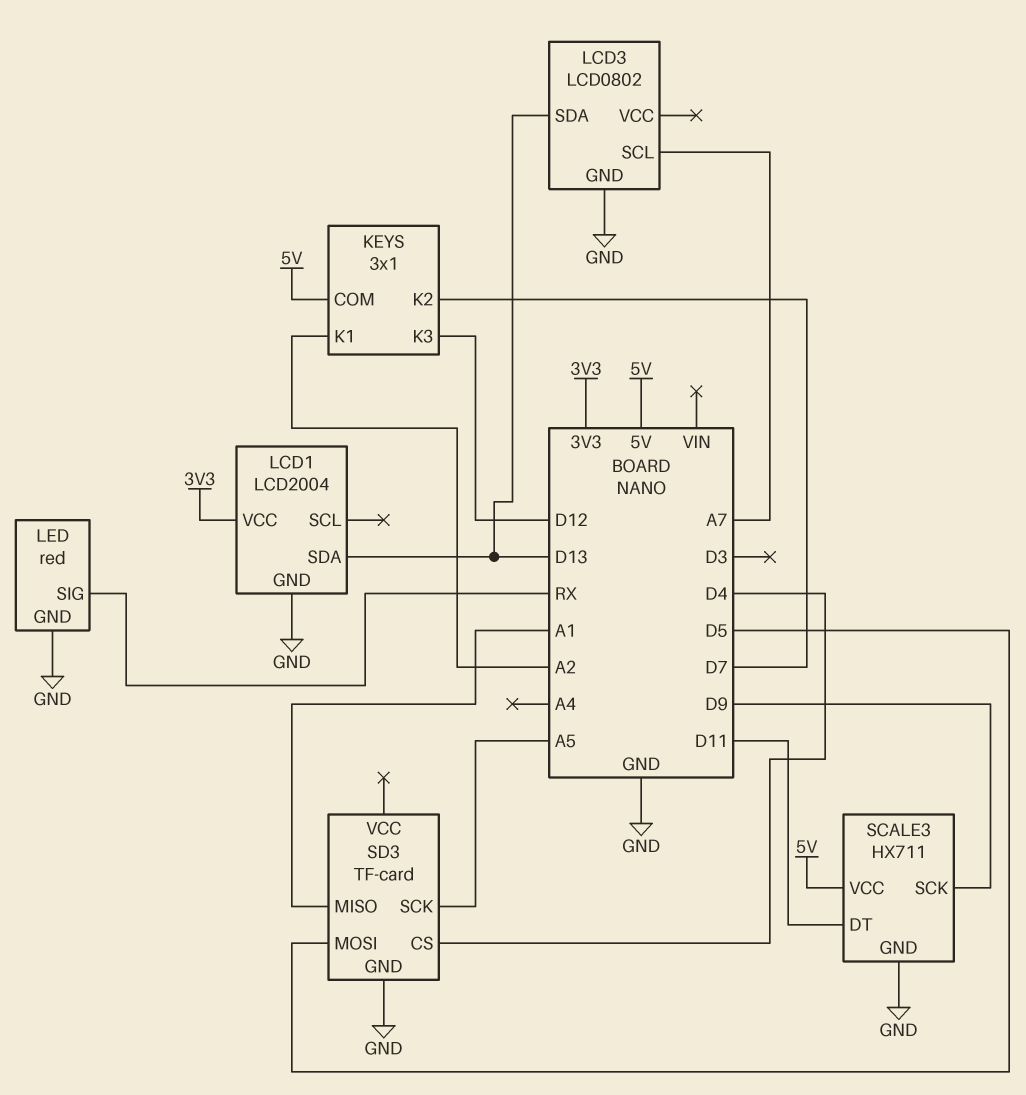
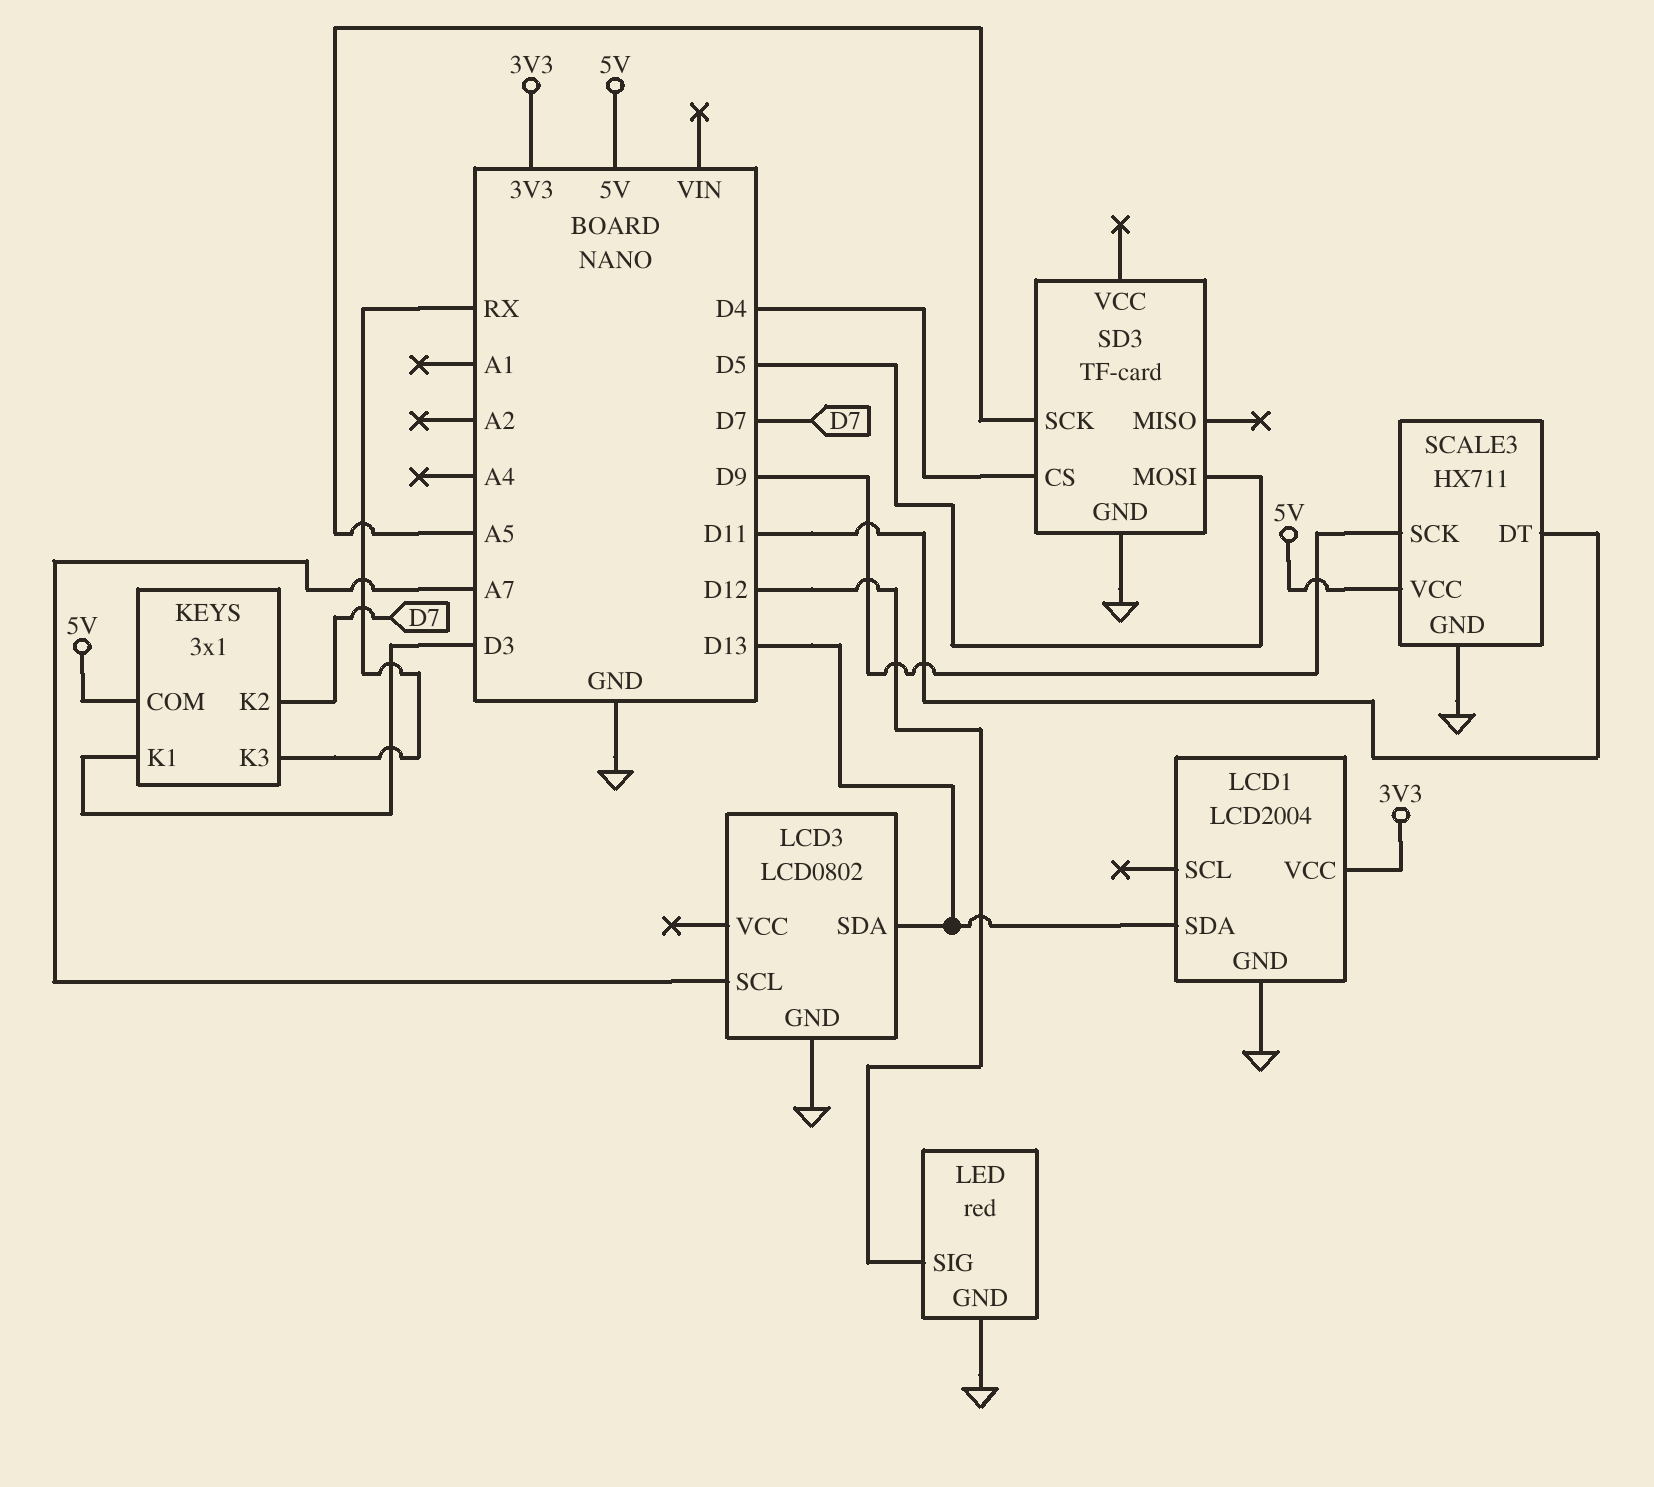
KEYS pin K1: A2 -> D3
KEYS pin K3: D12 -> RX
LED pin SIG: RX -> D12
SD3 pin MISO: A1 -> none

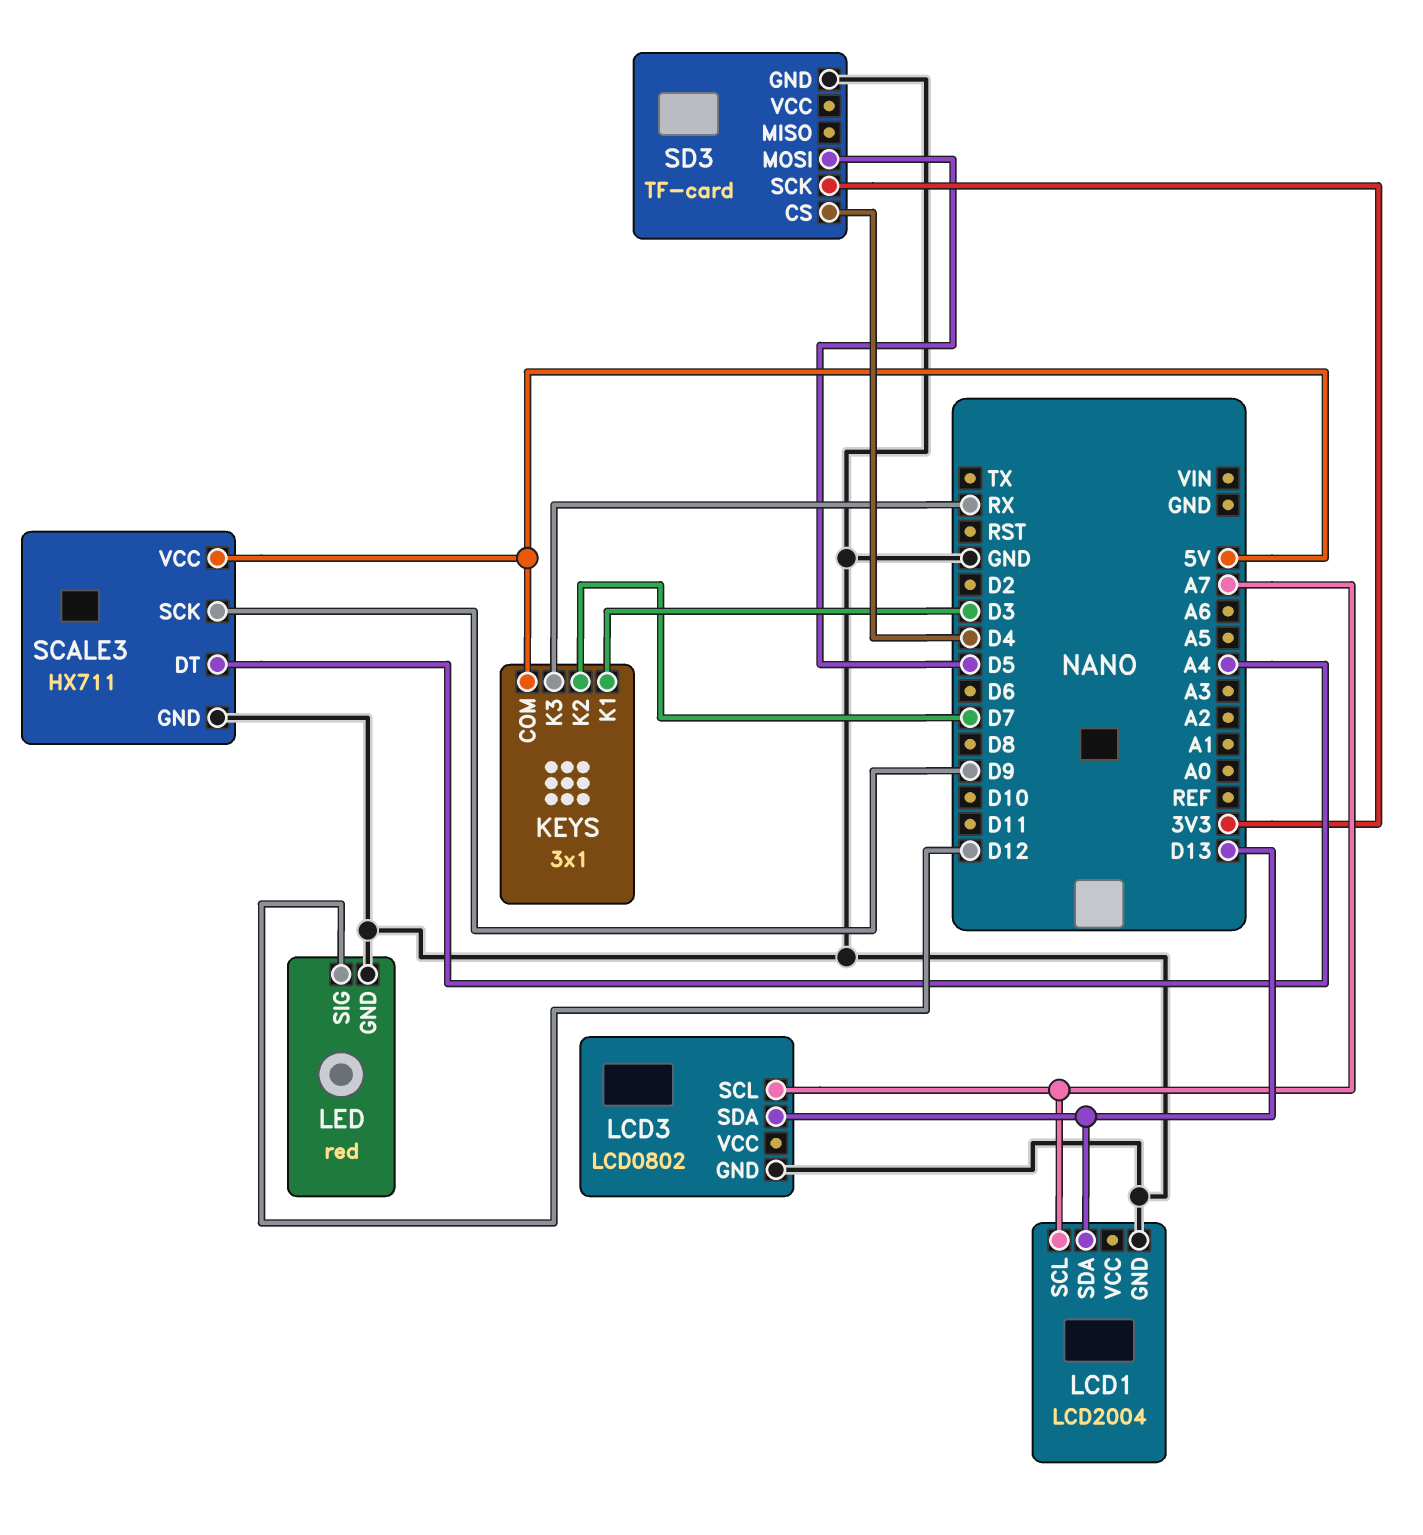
LCD1 pin SCL: none -> A7
LCD1 pin VCC: 3V3 -> none
SCALE3 pin DT: D11 -> A4
SD3 pin SCK: A5 -> 3V3

